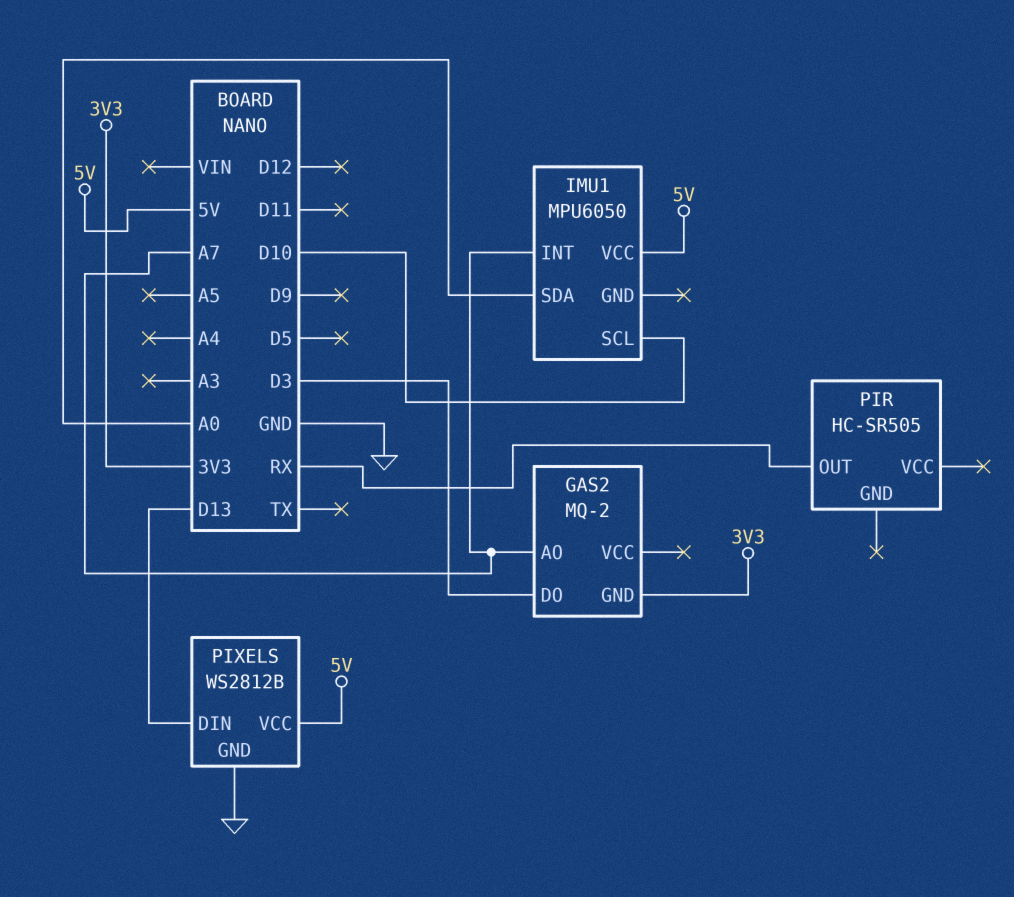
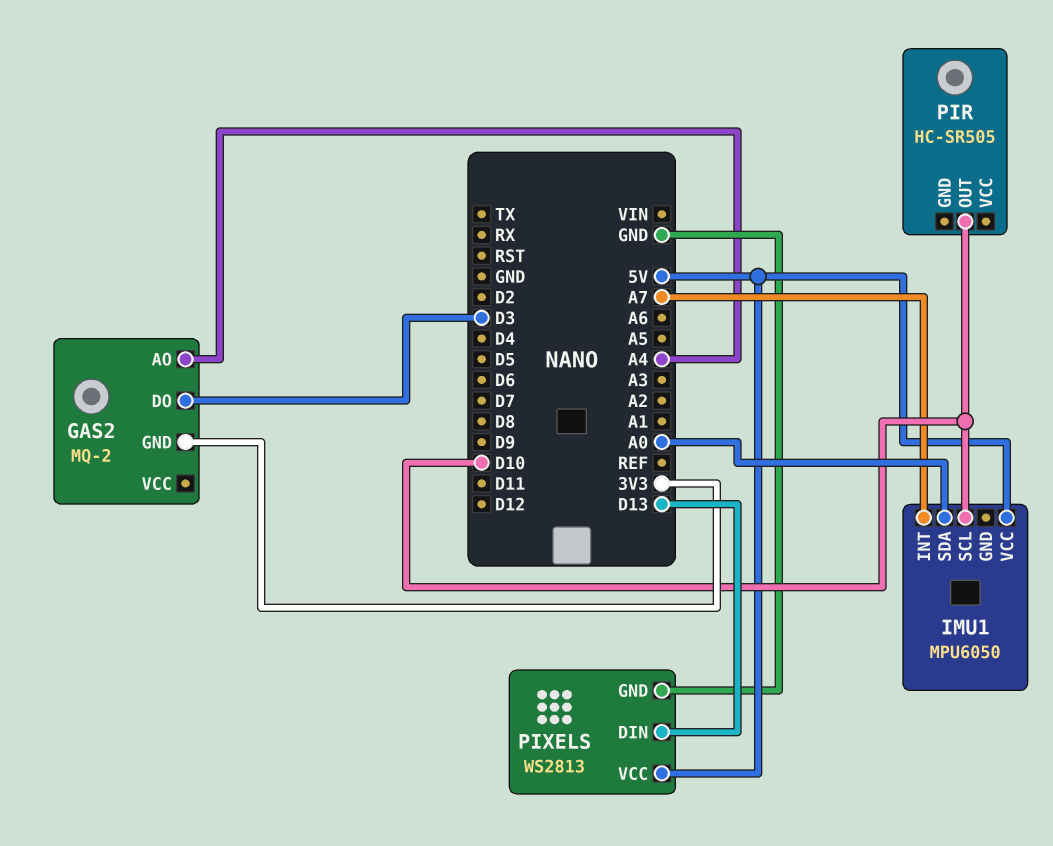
GAS2 pin AO: A7 -> A4
PIR pin OUT: RX -> D10
PIXELS: WS2812B -> WS2813

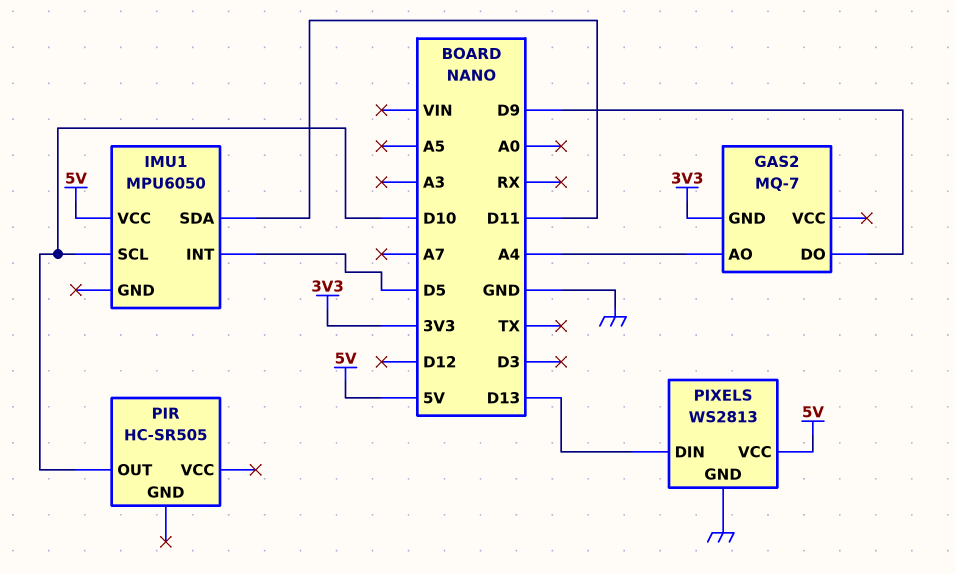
GAS2: MQ-2 -> MQ-7
GAS2 pin DO: D3 -> D9
IMU1 pin INT: A7 -> D5
IMU1 pin SDA: A0 -> D11

